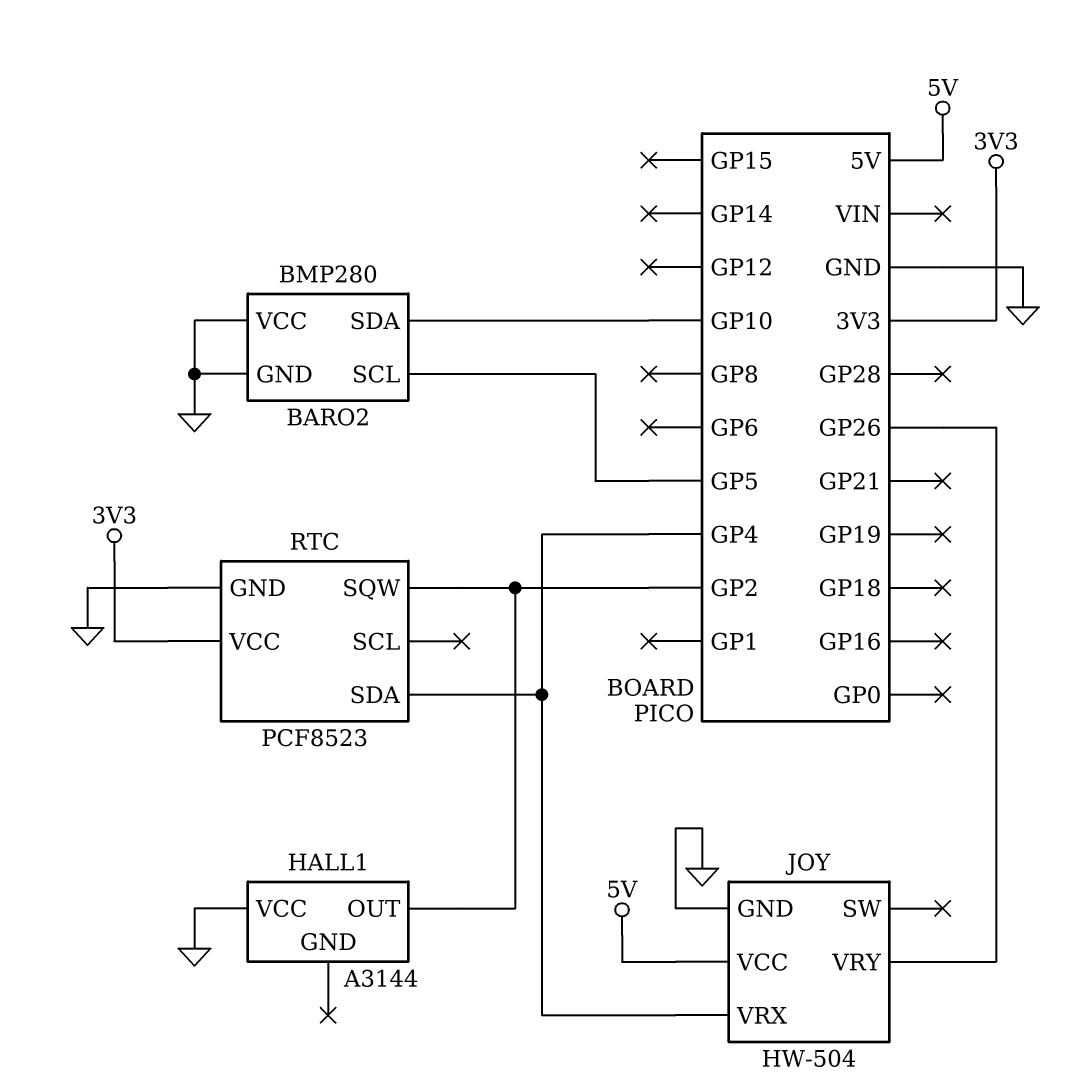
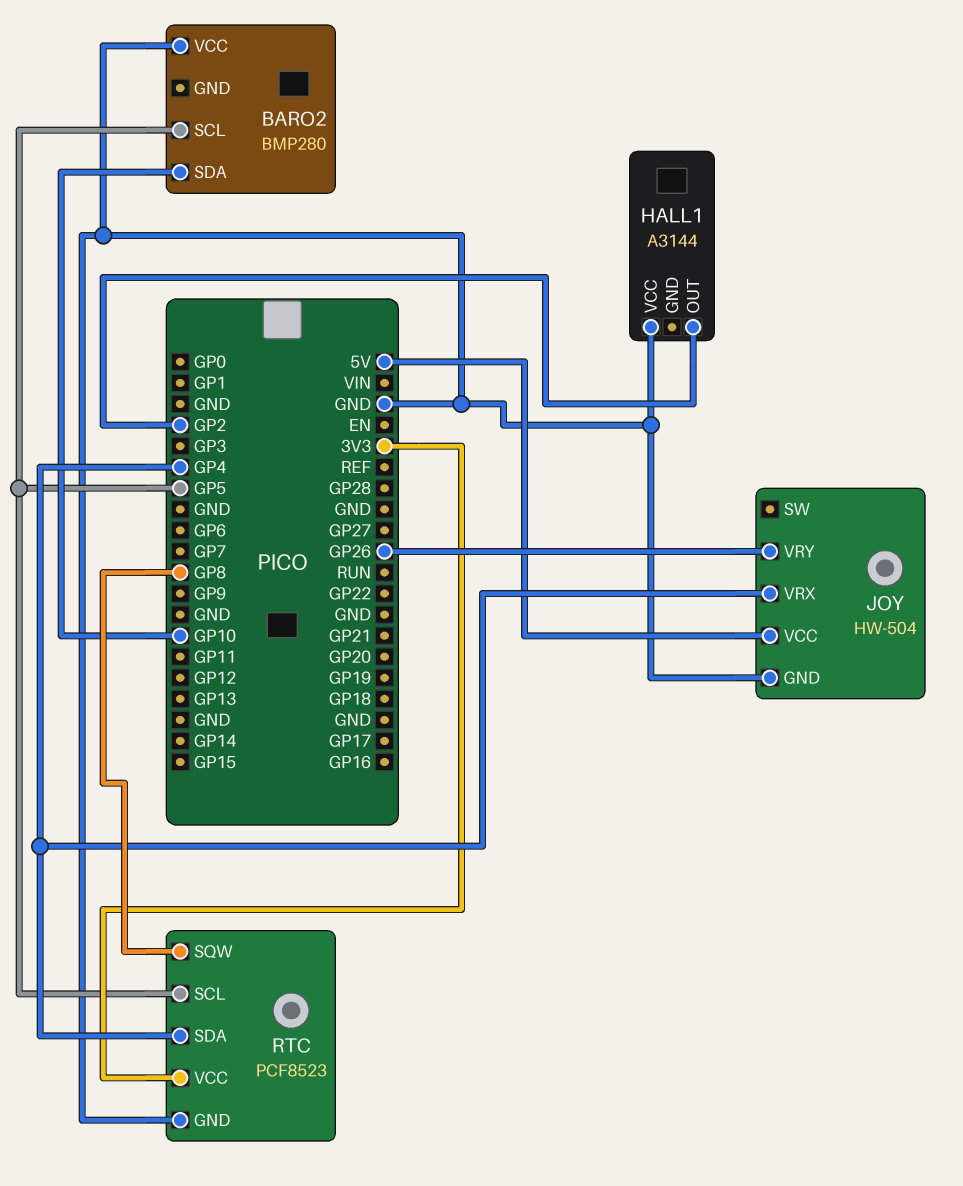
BARO2 pin GND: GND -> none
RTC pin SCL: none -> GP5
RTC pin SQW: GP2 -> GP8

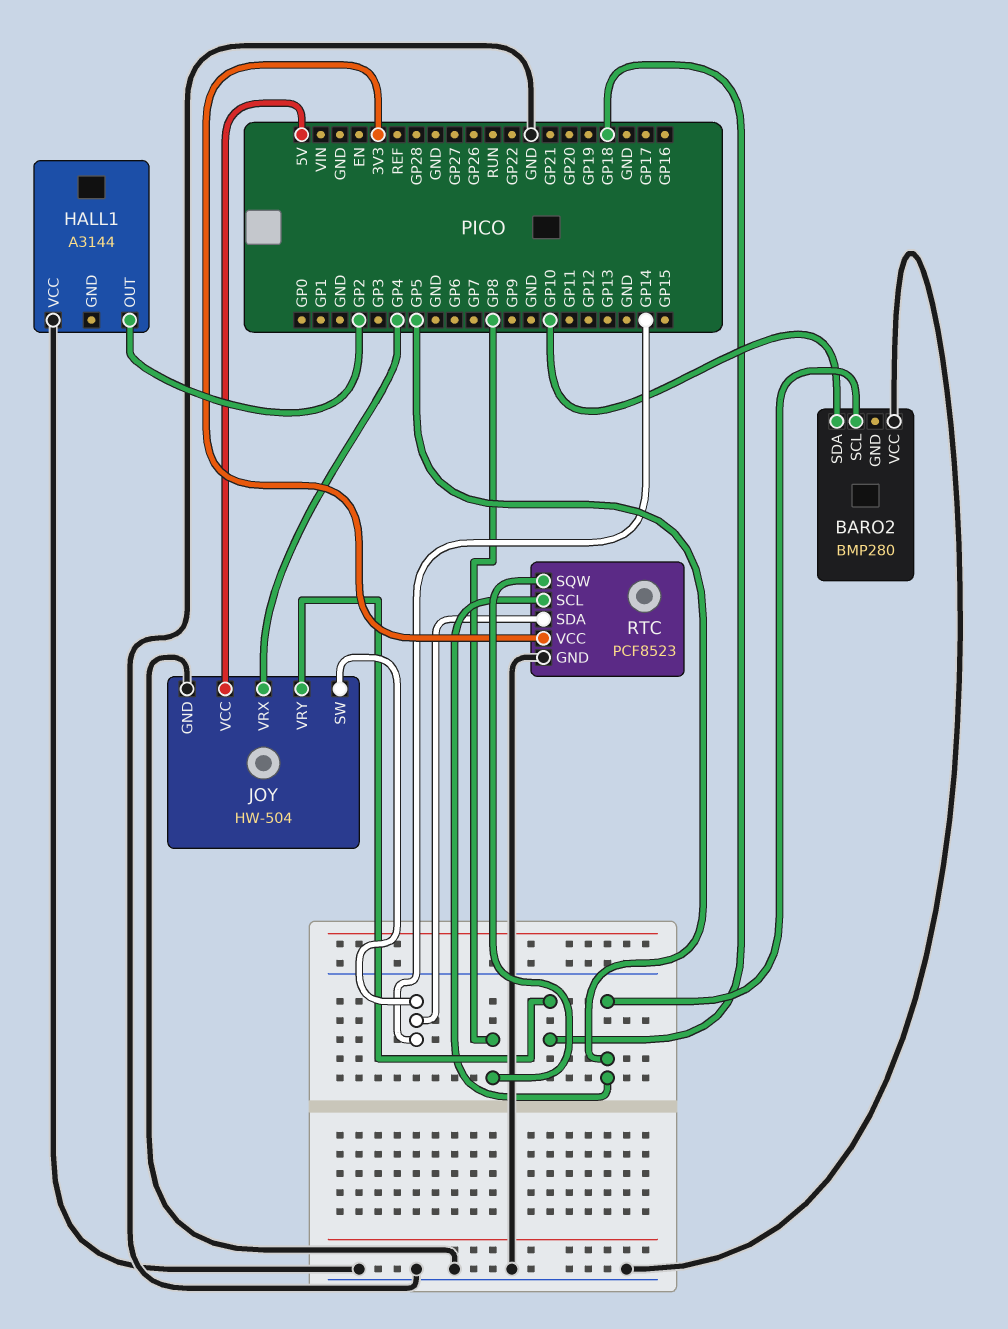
JOY pin SW: none -> GP14
JOY pin VRY: GP26 -> GP18
RTC pin SDA: GP4 -> GP14

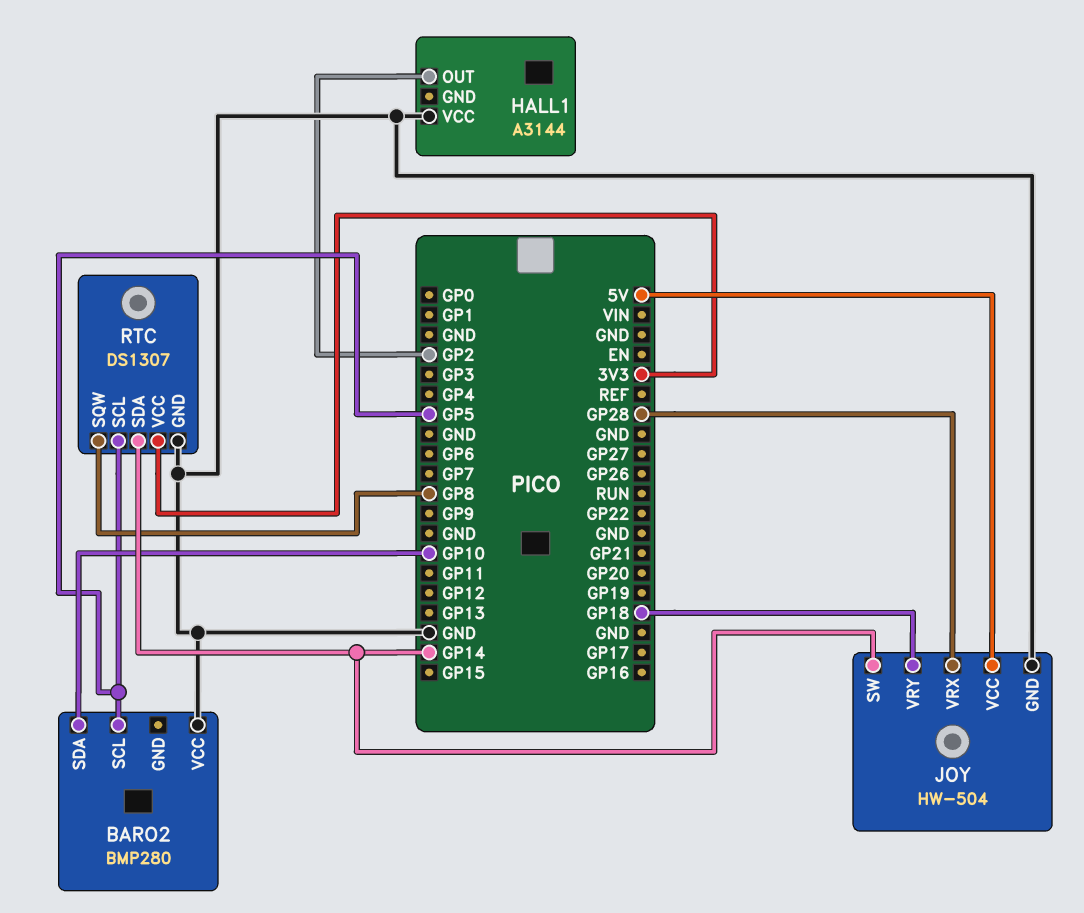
JOY pin VRX: GP4 -> GP28
RTC: PCF8523 -> DS1307

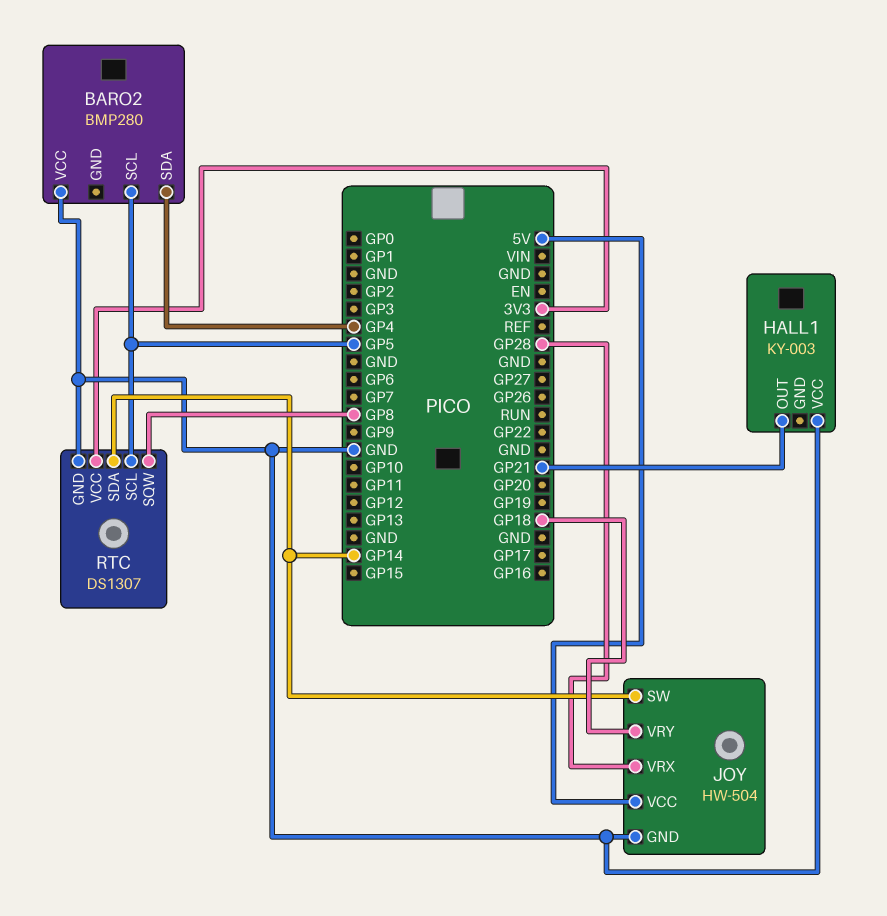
BARO2 pin SDA: GP10 -> GP4
HALL1: A3144 -> KY-003
HALL1 pin OUT: GP2 -> GP21

